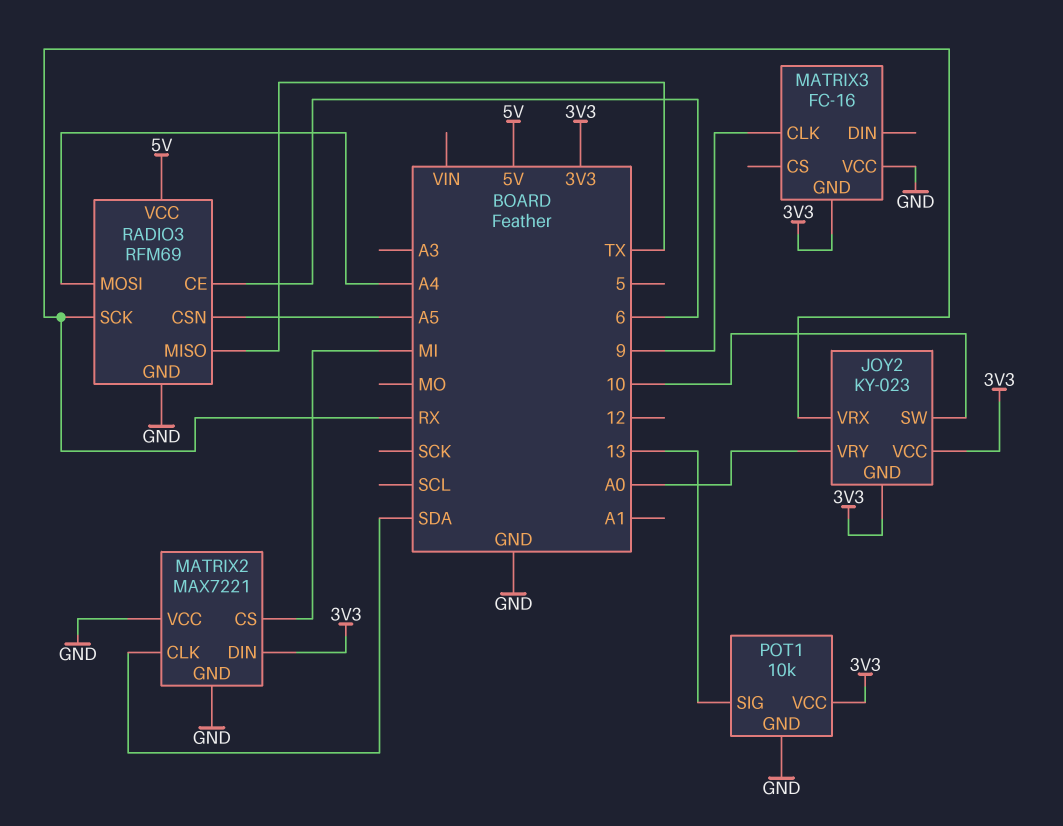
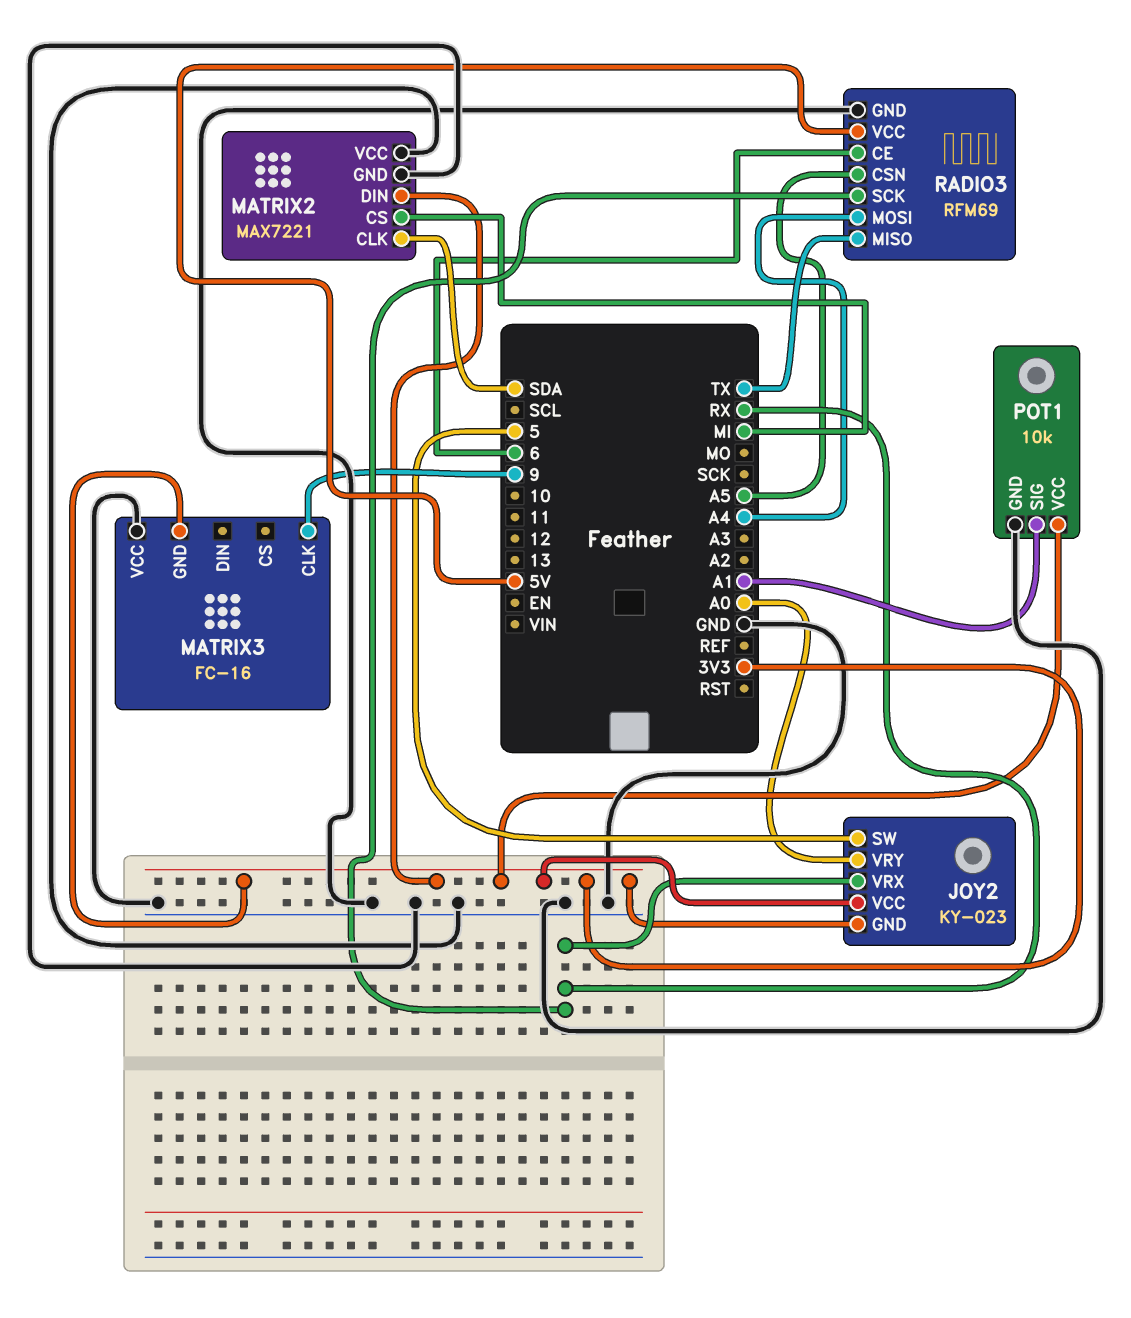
JOY2 pin SW: 10 -> 5
POT1 pin SIG: 13 -> A1

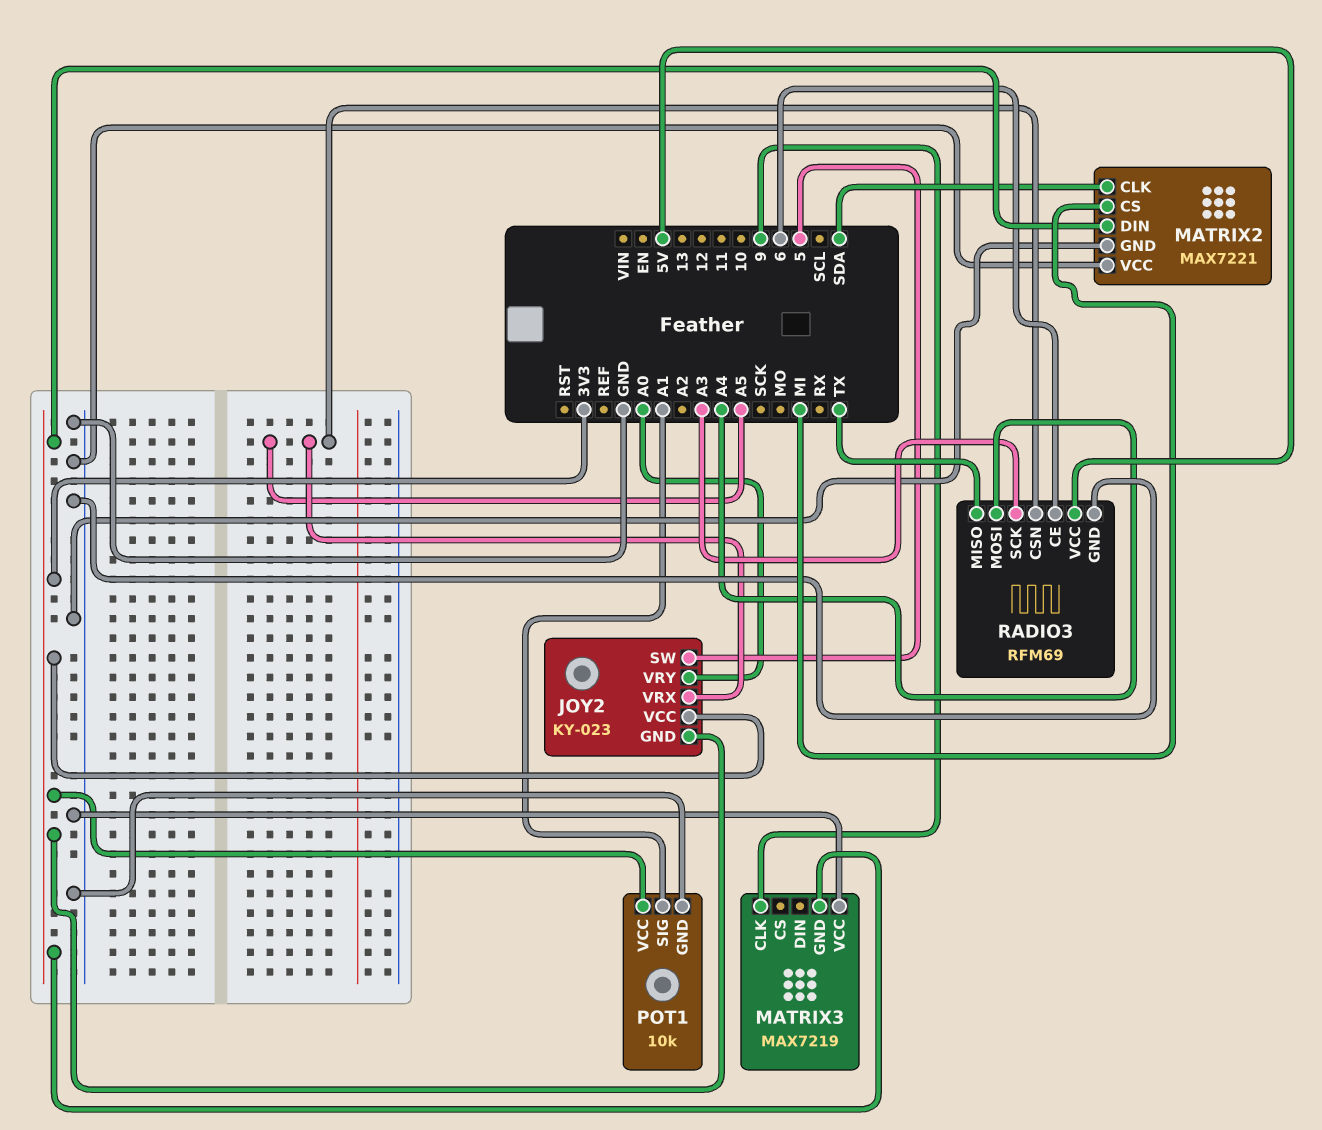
JOY2 pin VRX: RX -> A5
MATRIX3: FC-16 -> MAX7219
RADIO3 pin SCK: RX -> A3

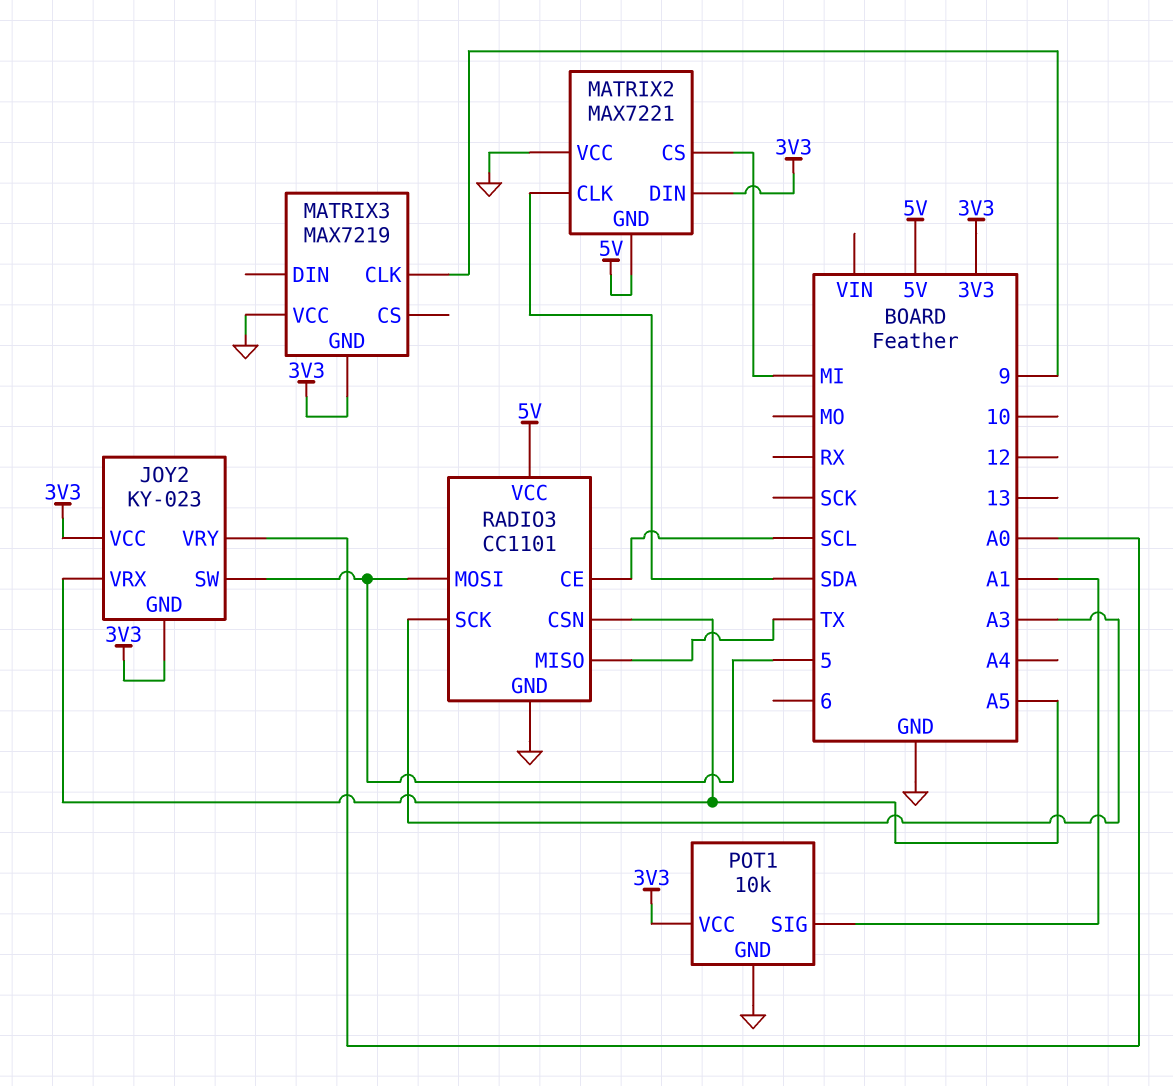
MATRIX2 pin GND: GND -> 5V
RADIO3: RFM69 -> CC1101
RADIO3 pin CE: 6 -> SCL
RADIO3 pin MOSI: A4 -> 5

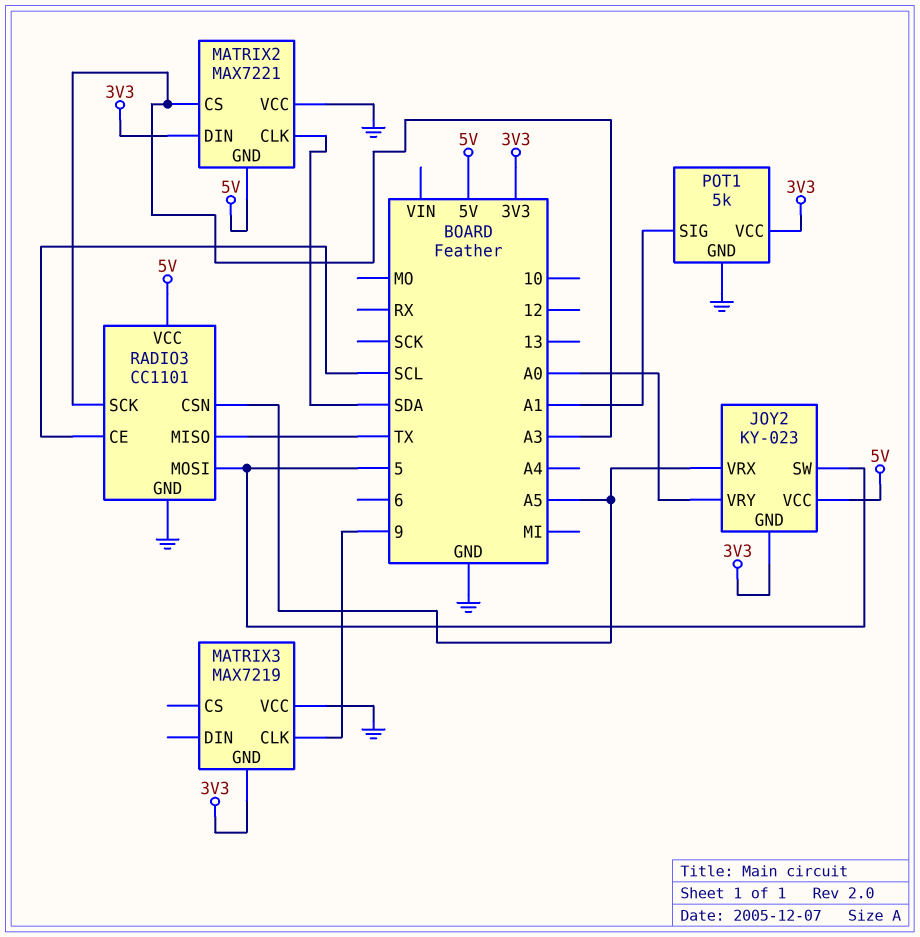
JOY2 pin VCC: 3V3 -> 5V
MATRIX2 pin CS: MI -> A3
POT1: 10k -> 5k

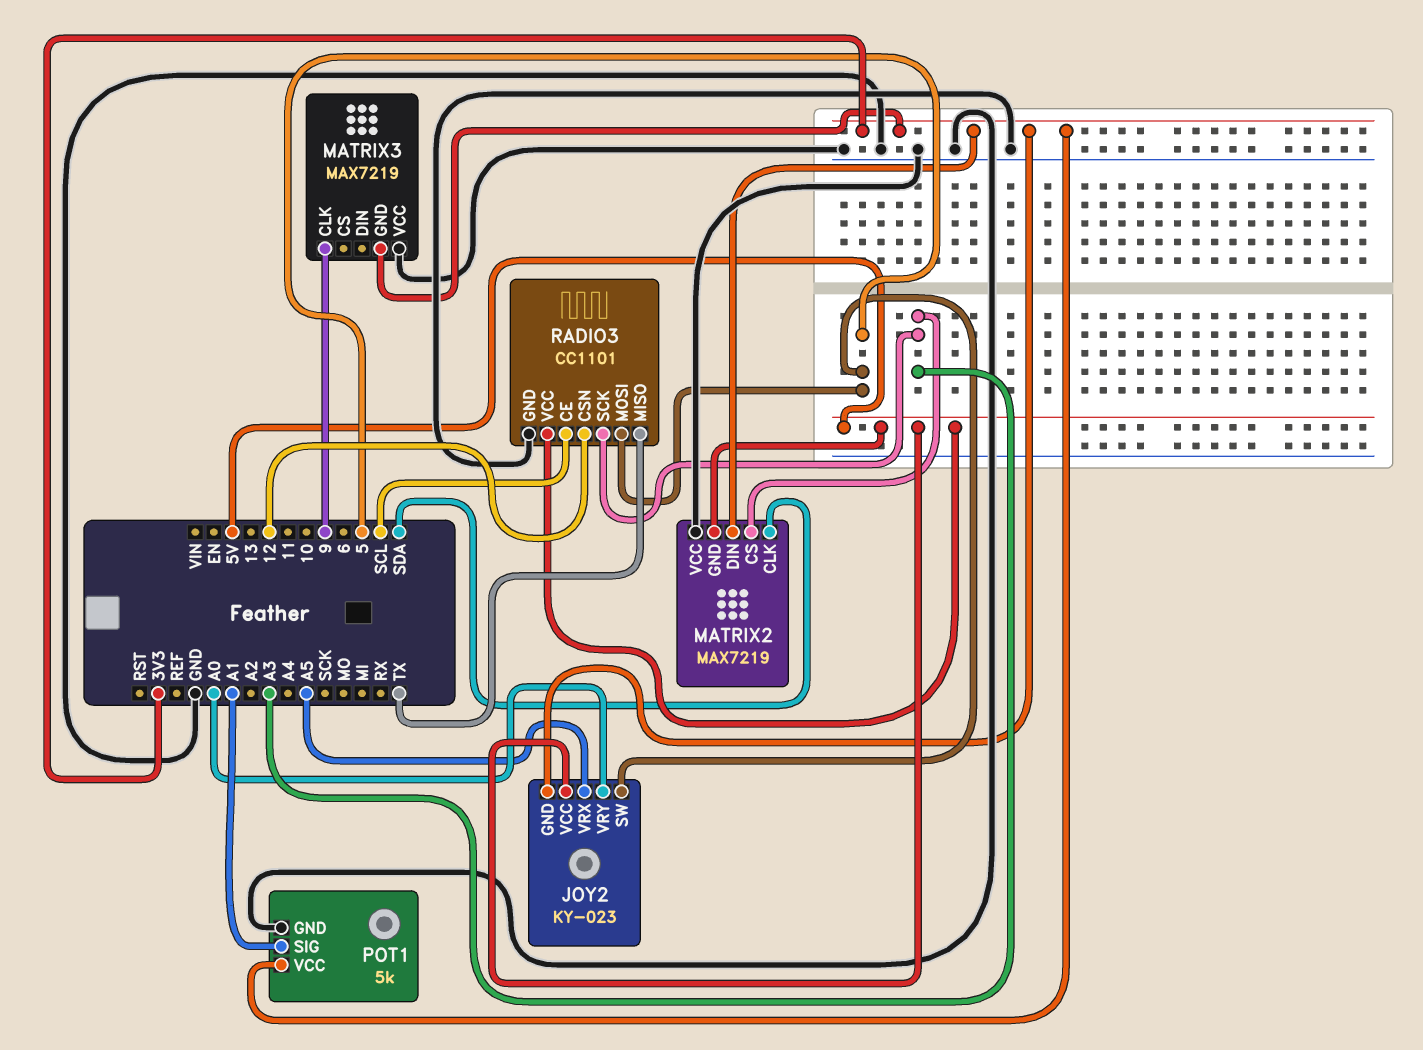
MATRIX2: MAX7221 -> MAX7219
RADIO3 pin CSN: A5 -> 12

